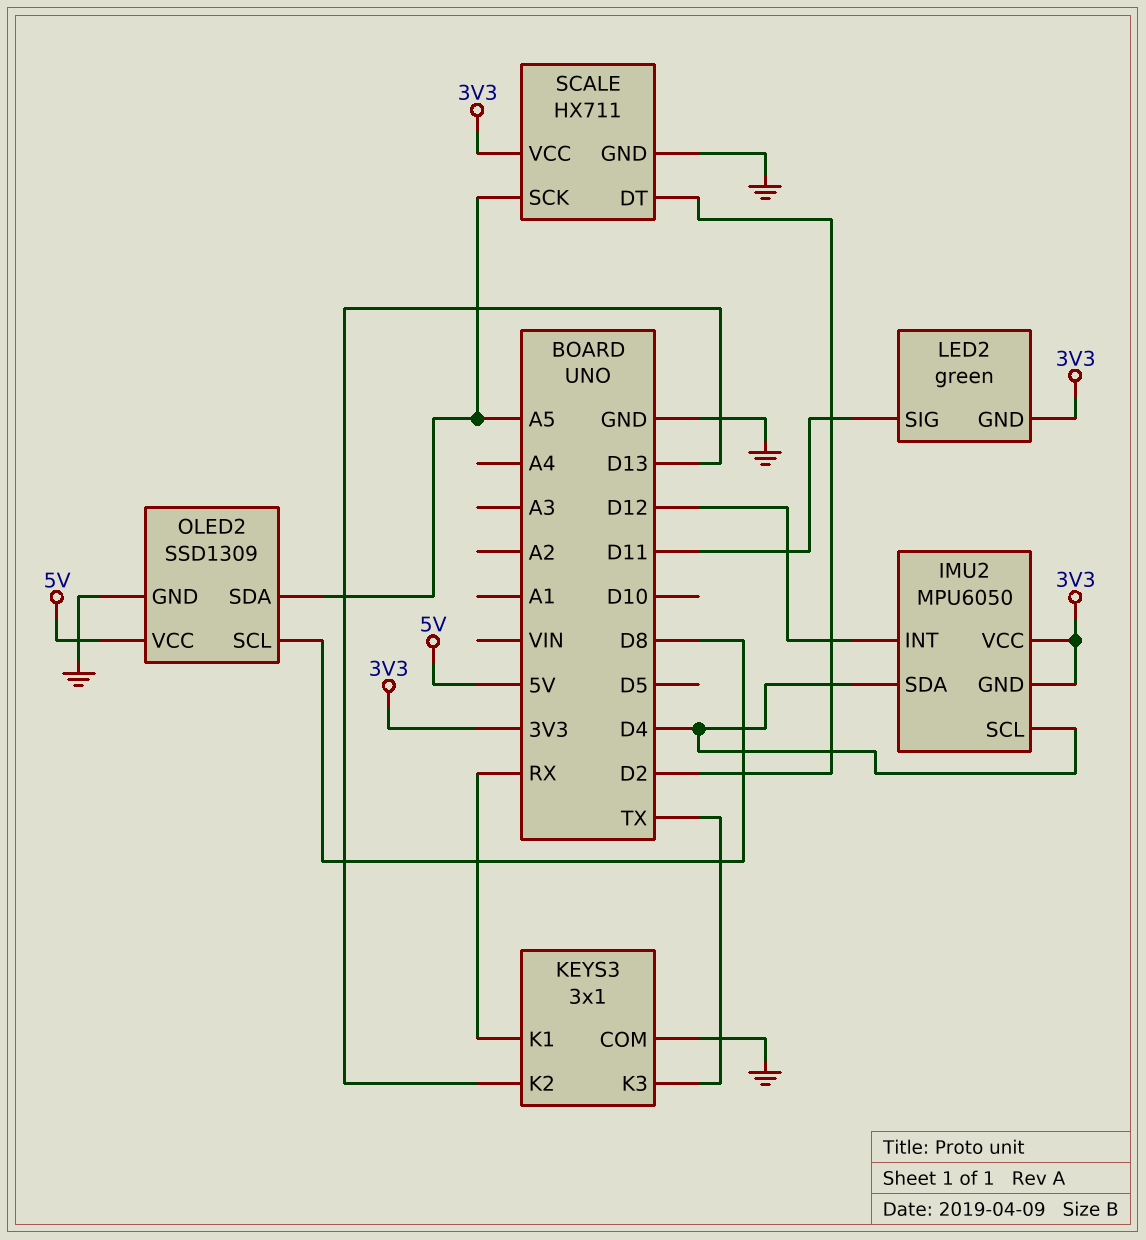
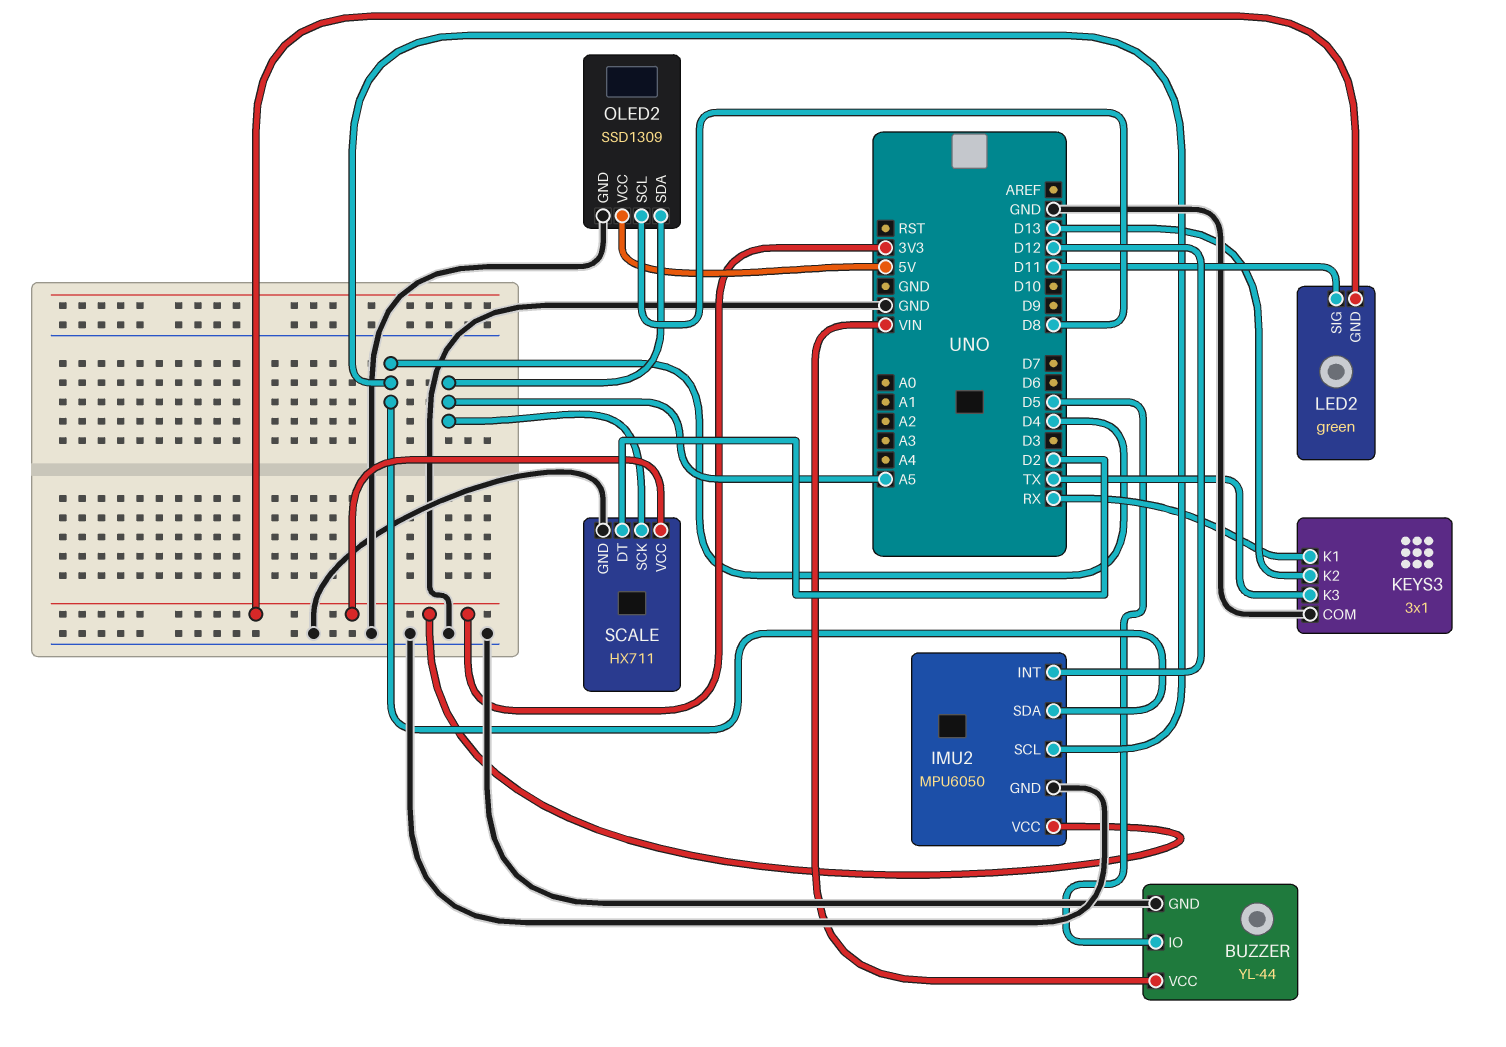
BUZZER: none -> YL-44
BUZZER pin GND: none -> GND
BUZZER pin IO: none -> D5
BUZZER pin VCC: none -> VIN
IMU2 pin GND: 3V3 -> GND

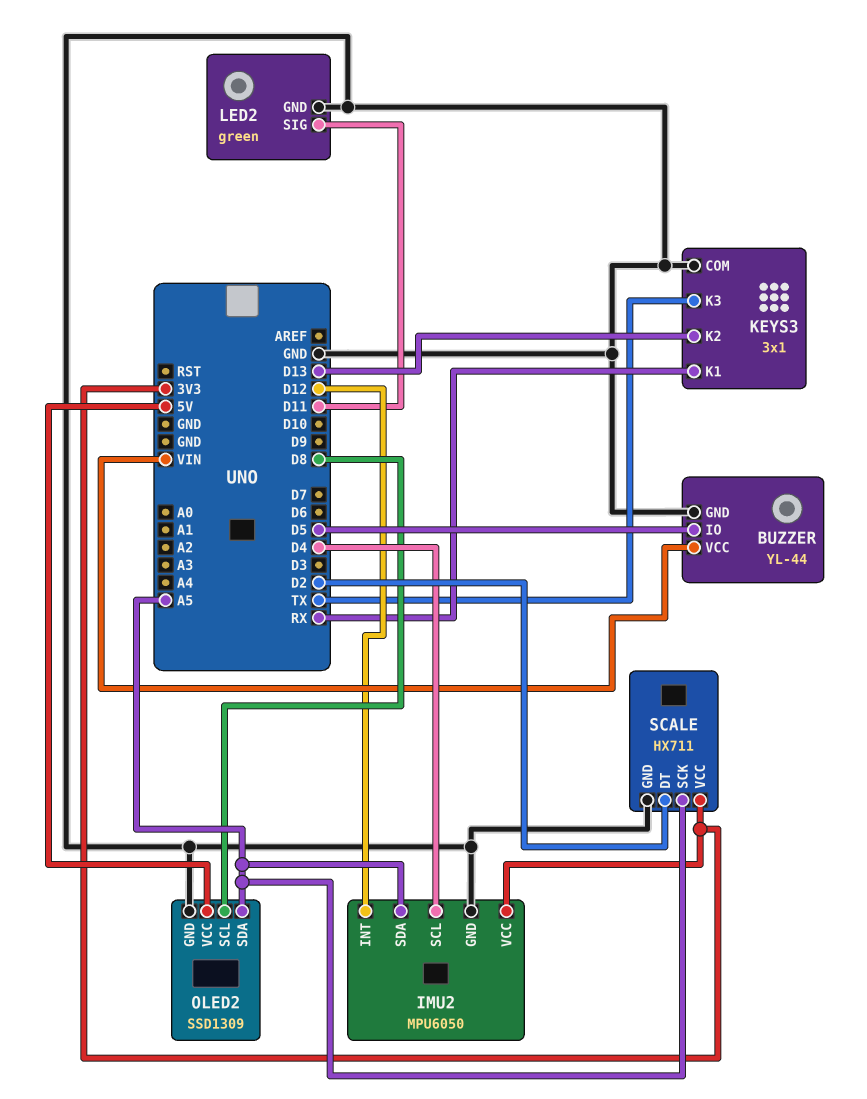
IMU2 pin SDA: D4 -> A5
LED2 pin GND: 3V3 -> GND

